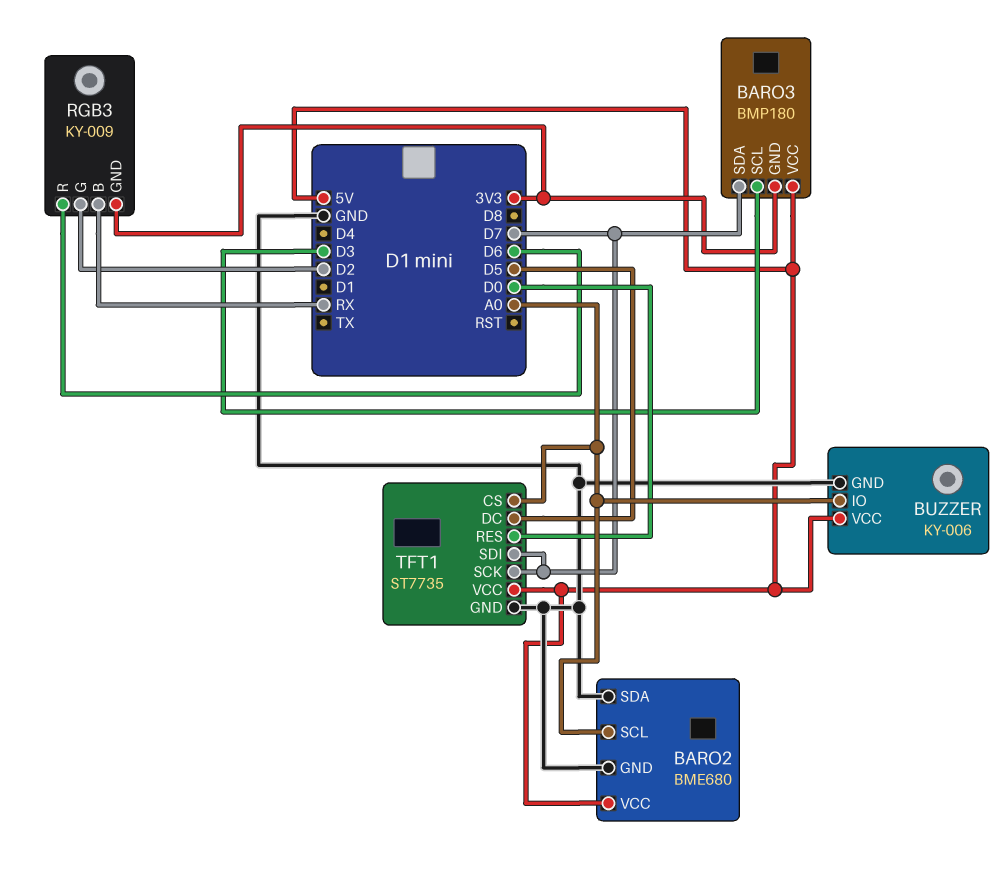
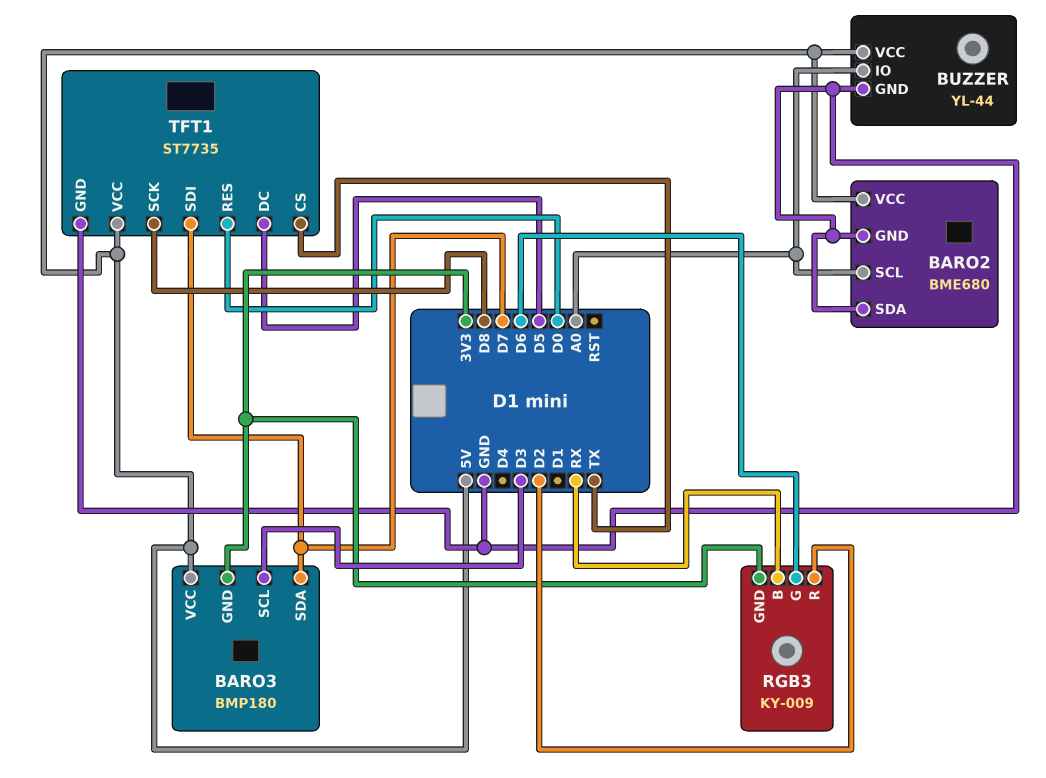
BUZZER: KY-006 -> YL-44
RGB3 pin G: D2 -> D6
RGB3 pin R: D6 -> D2
TFT1 pin CS: A0 -> TX
TFT1 pin SCK: D7 -> D8

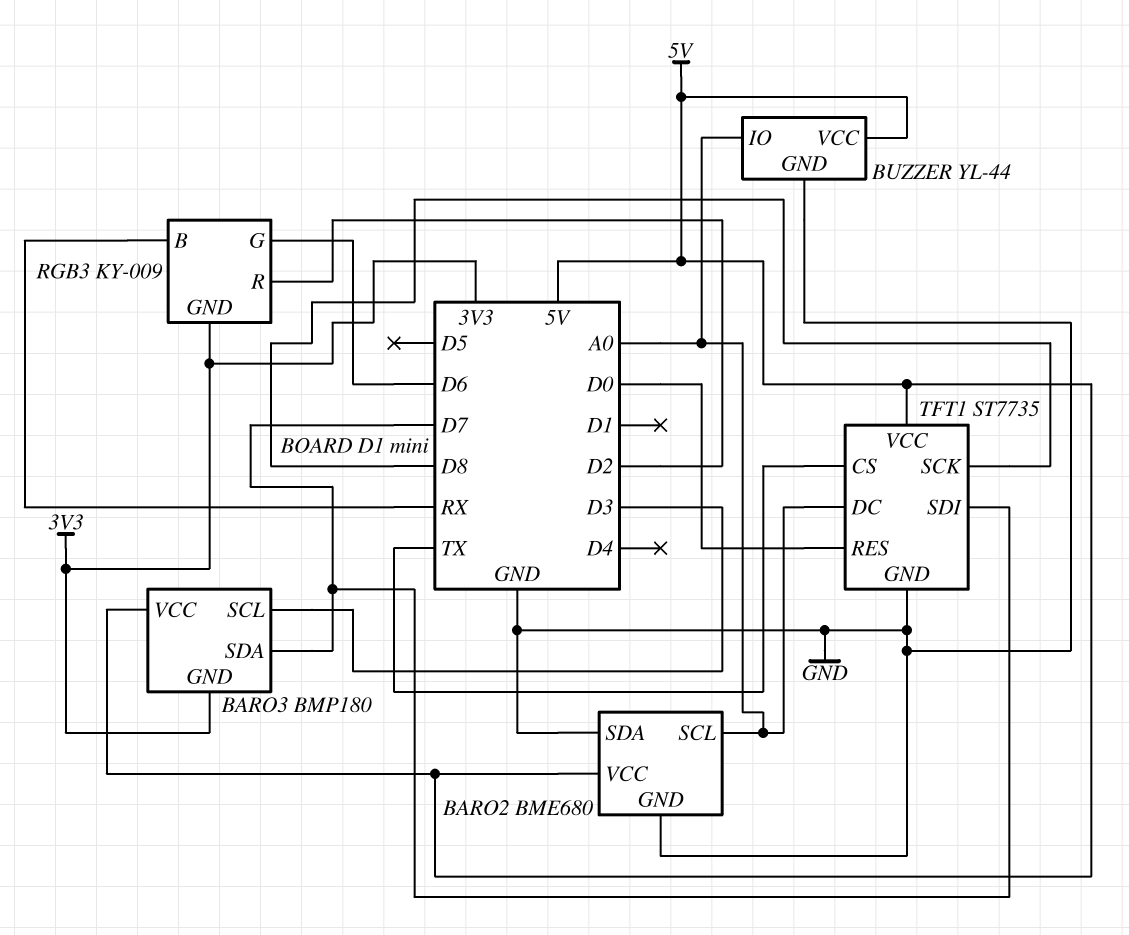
TFT1 pin DC: D5 -> A0

